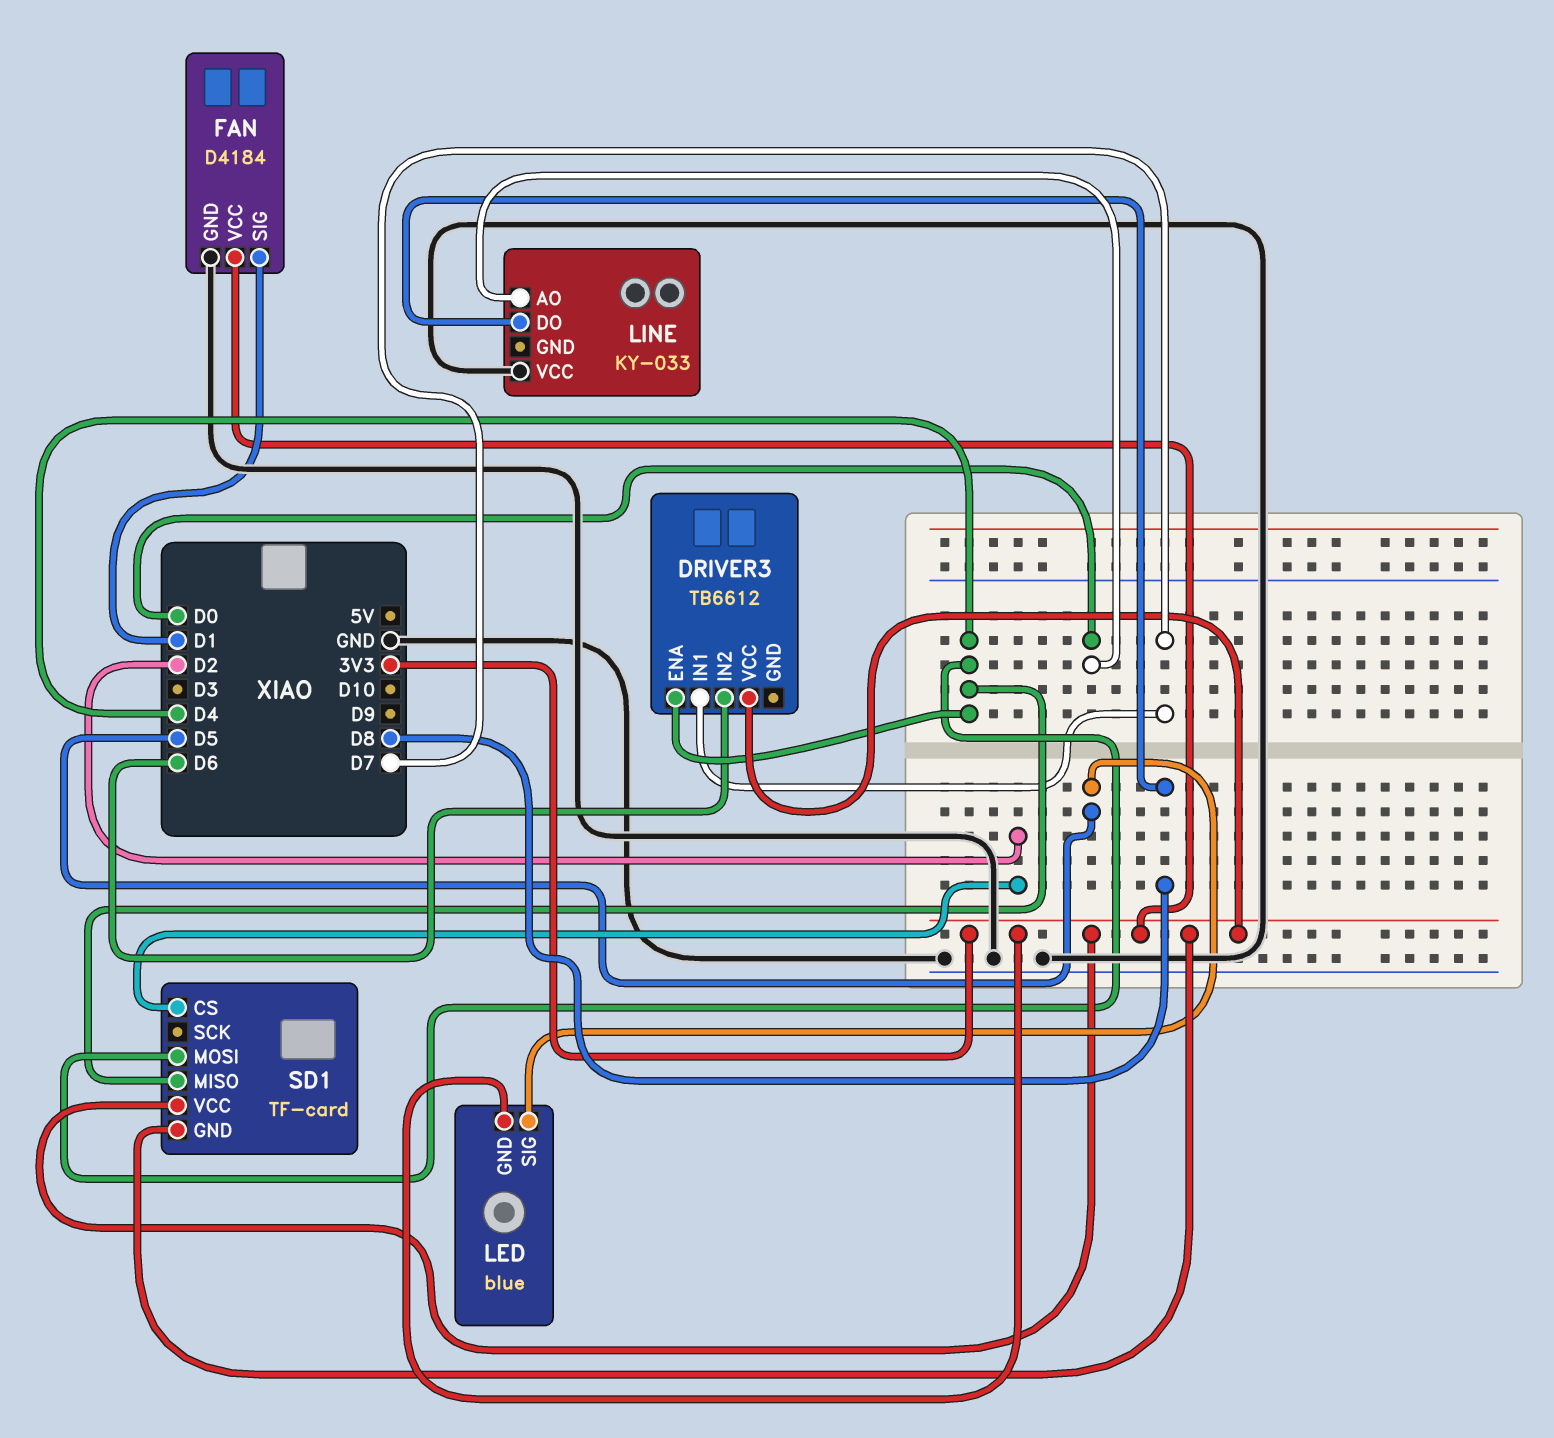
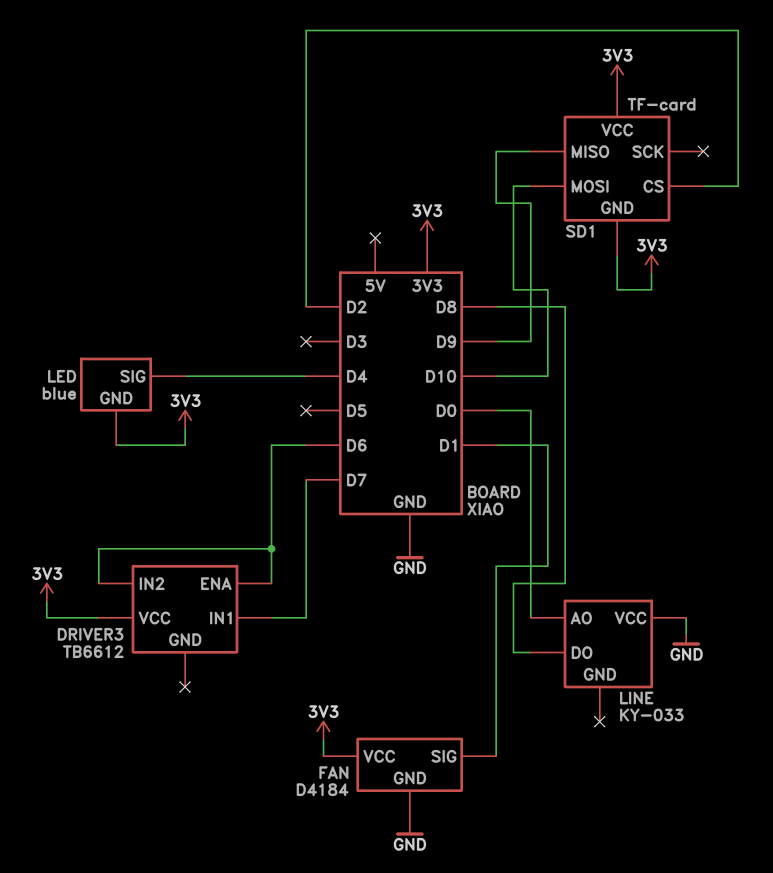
DRIVER3 pin ENA: D4 -> D6
LED pin SIG: D5 -> D4
SD1 pin MISO: D4 -> D9
SD1 pin MOSI: D4 -> D10

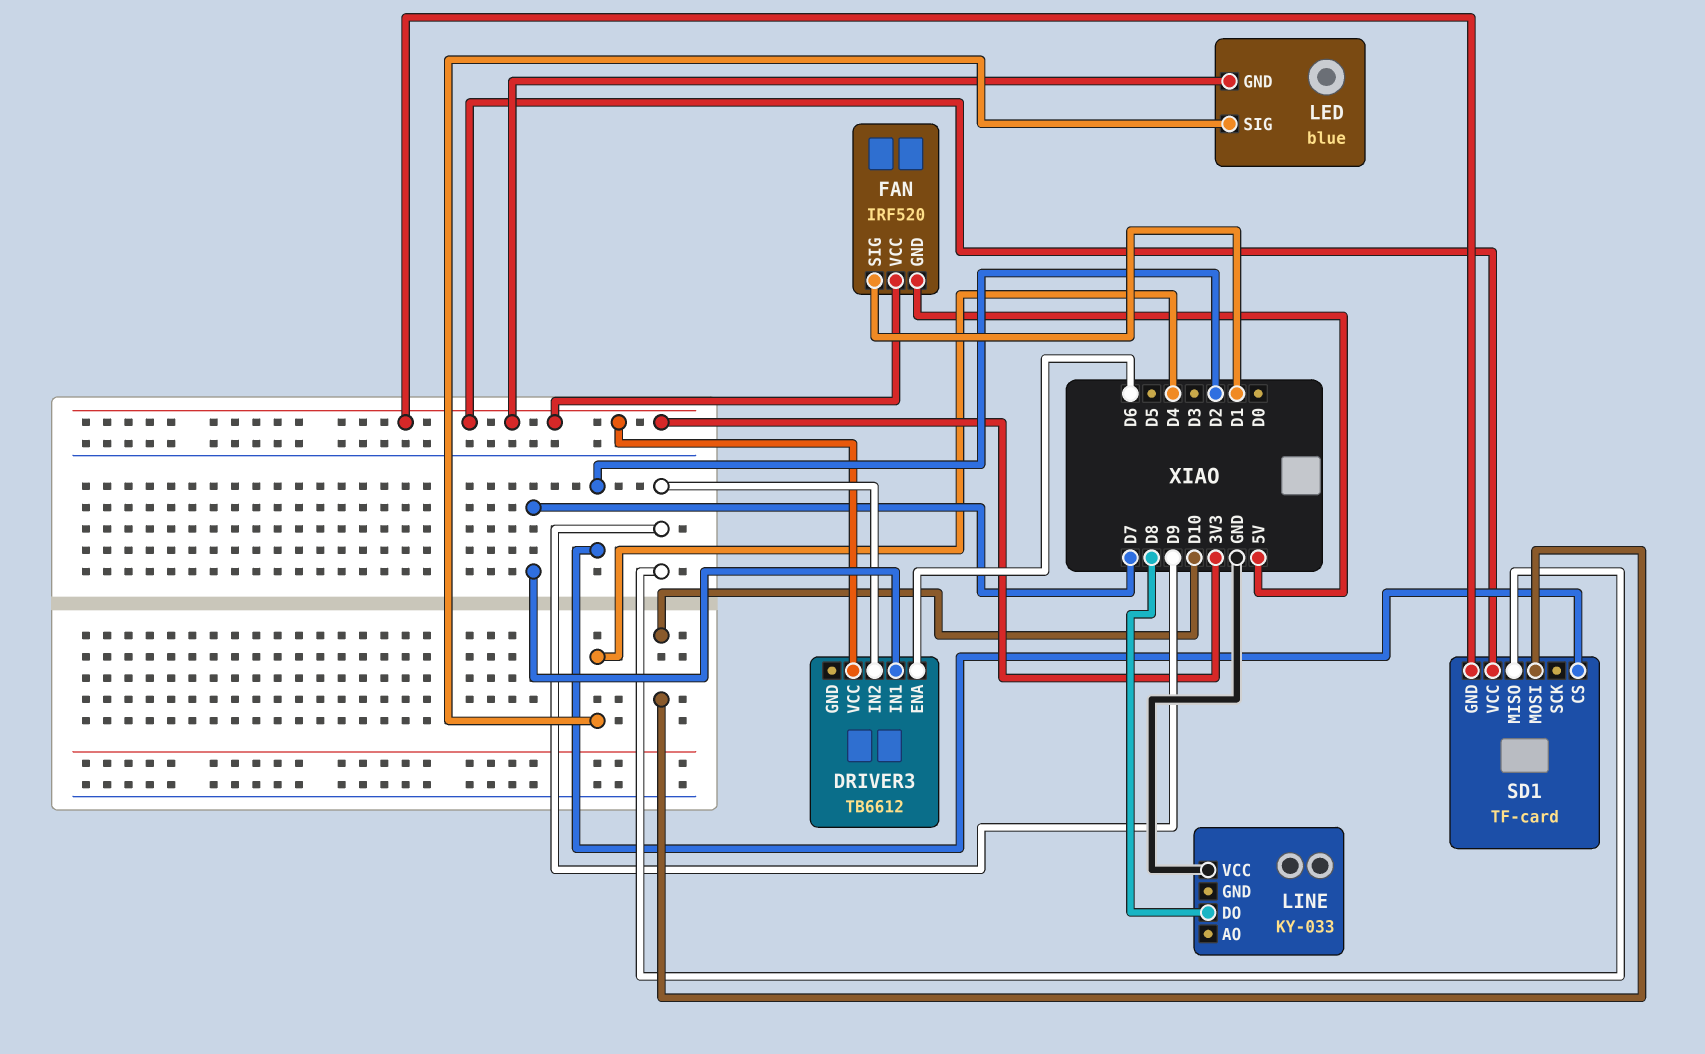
DRIVER3 pin IN2: D6 -> D9
FAN: D4184 -> IRF520
FAN pin GND: GND -> 5V
LINE pin AO: D0 -> none

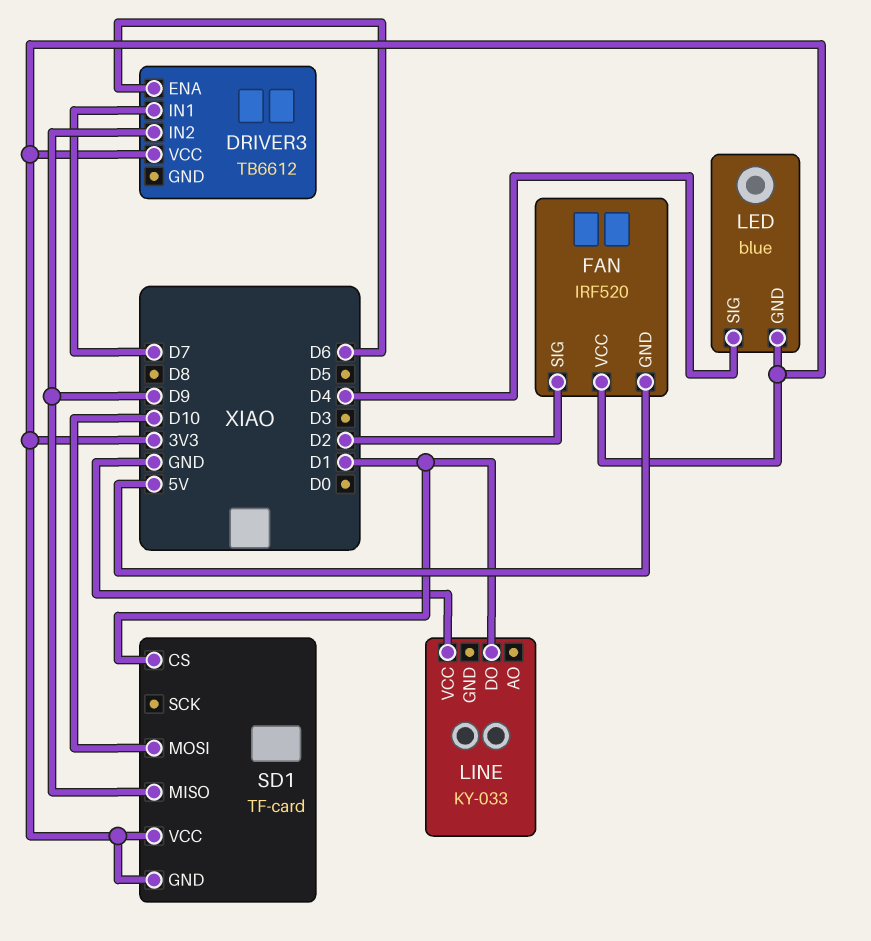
FAN pin SIG: D1 -> D2
LINE pin DO: D8 -> D1
SD1 pin CS: D2 -> D1

